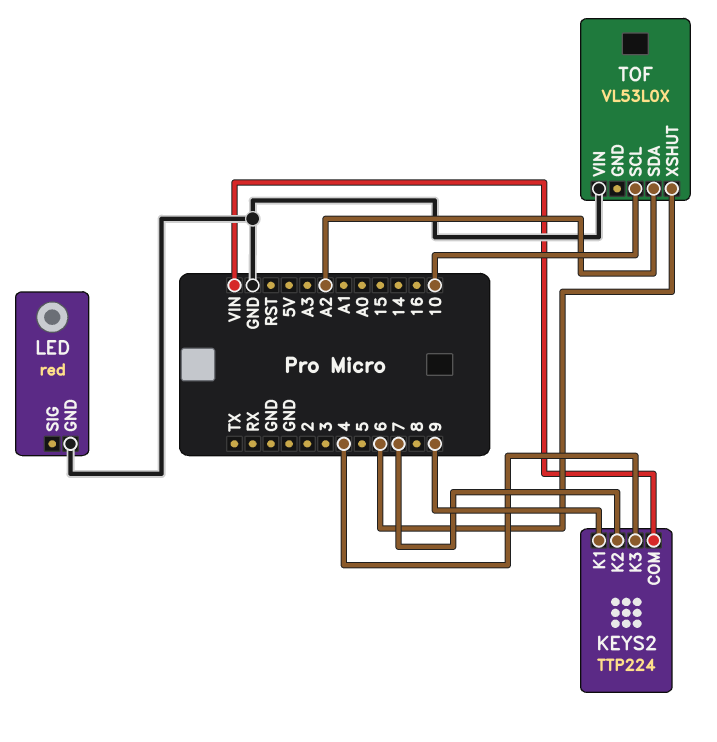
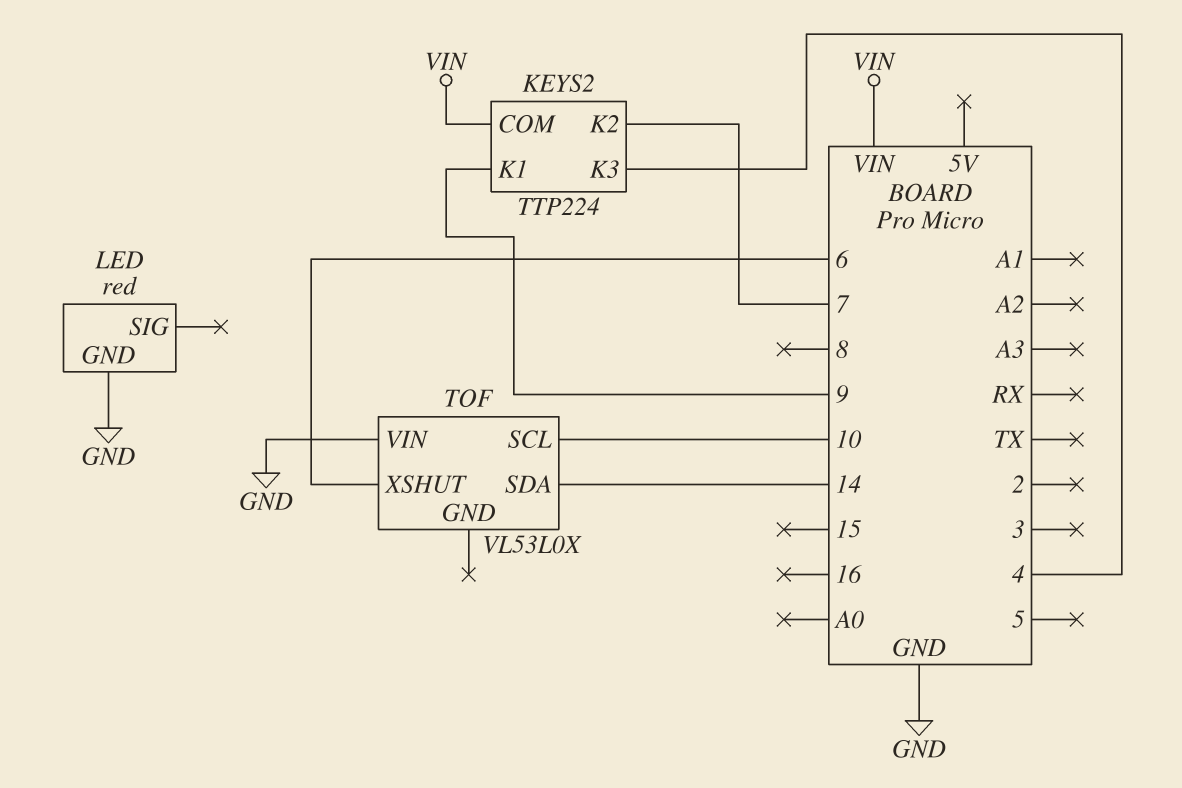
TOF pin SDA: A2 -> 14

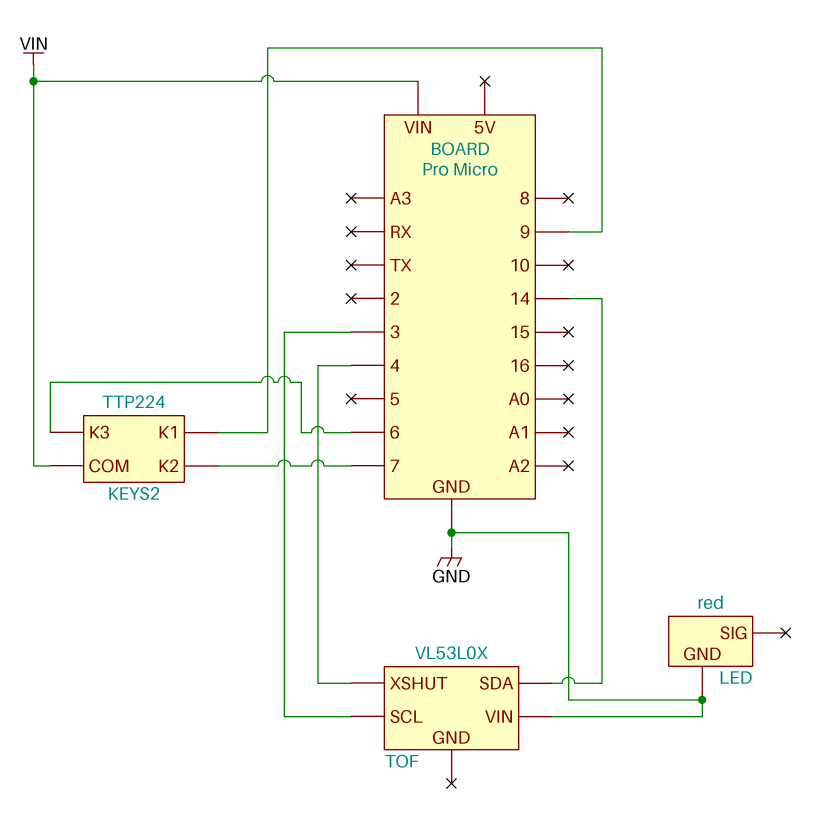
KEYS2 pin K3: 4 -> 6
TOF pin SCL: 10 -> 3
TOF pin XSHUT: 6 -> 4

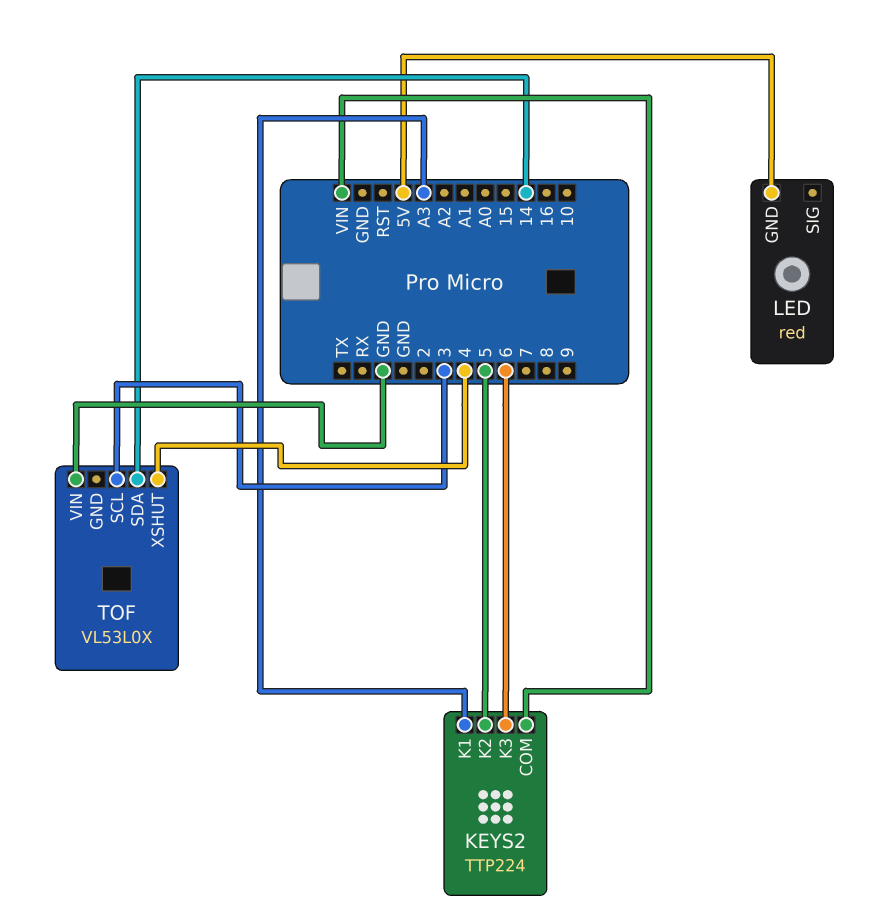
KEYS2 pin K1: 9 -> A3
KEYS2 pin K2: 7 -> 5
LED pin GND: GND -> 5V

